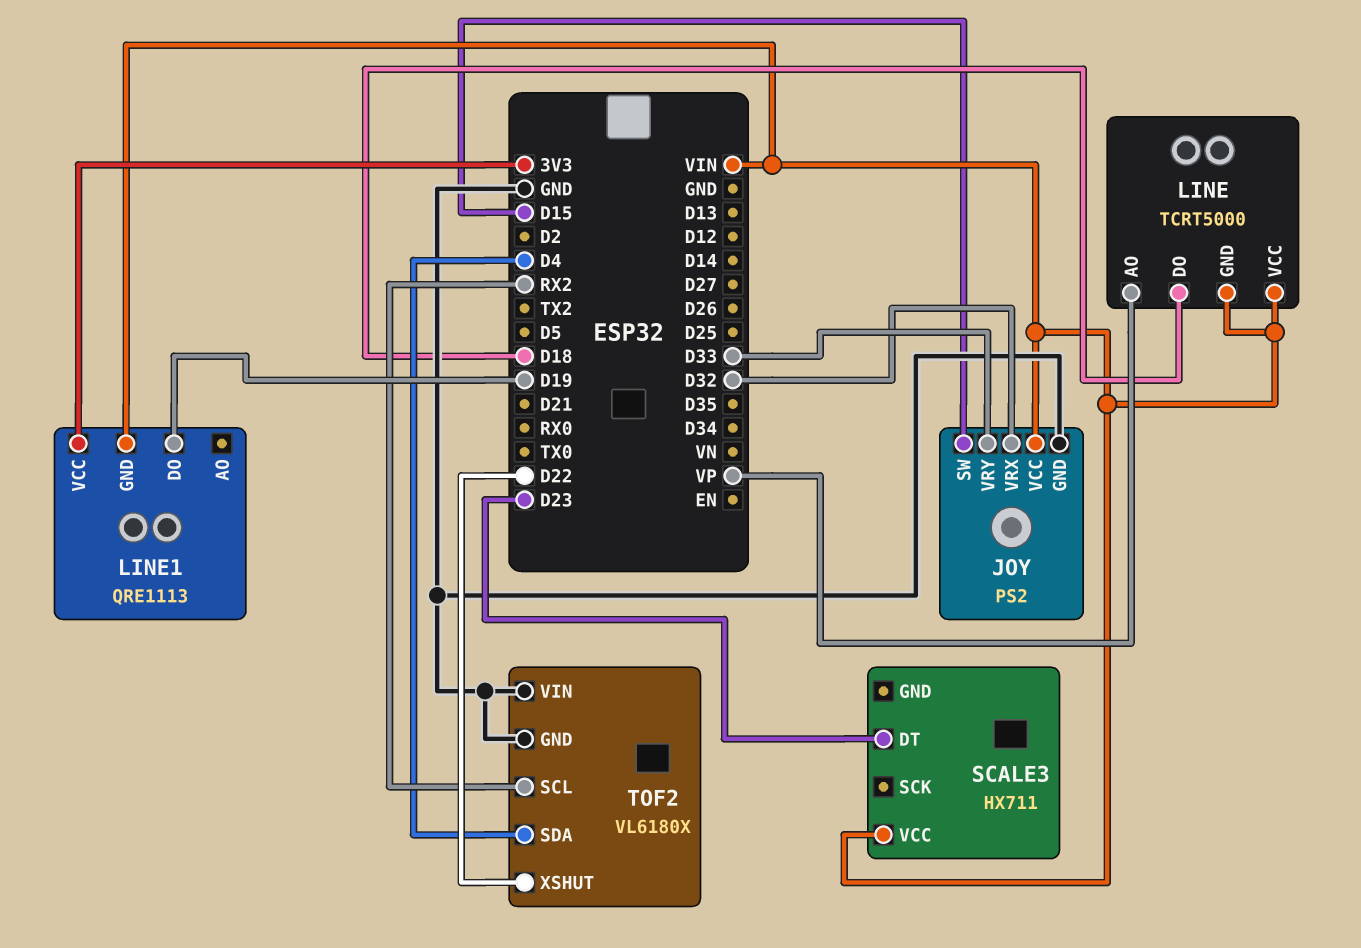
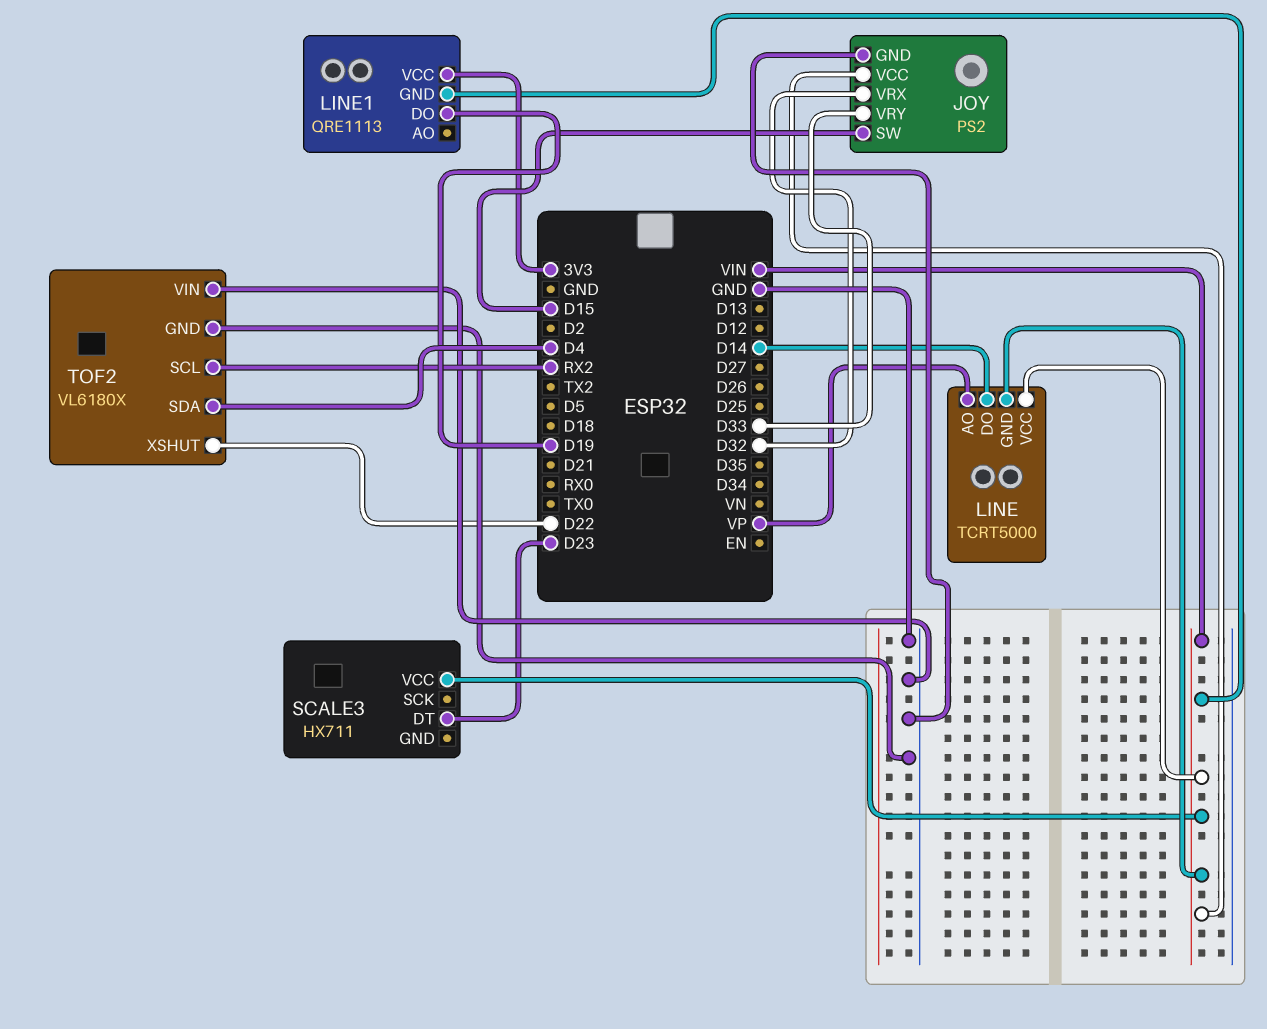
LINE pin DO: D18 -> D14

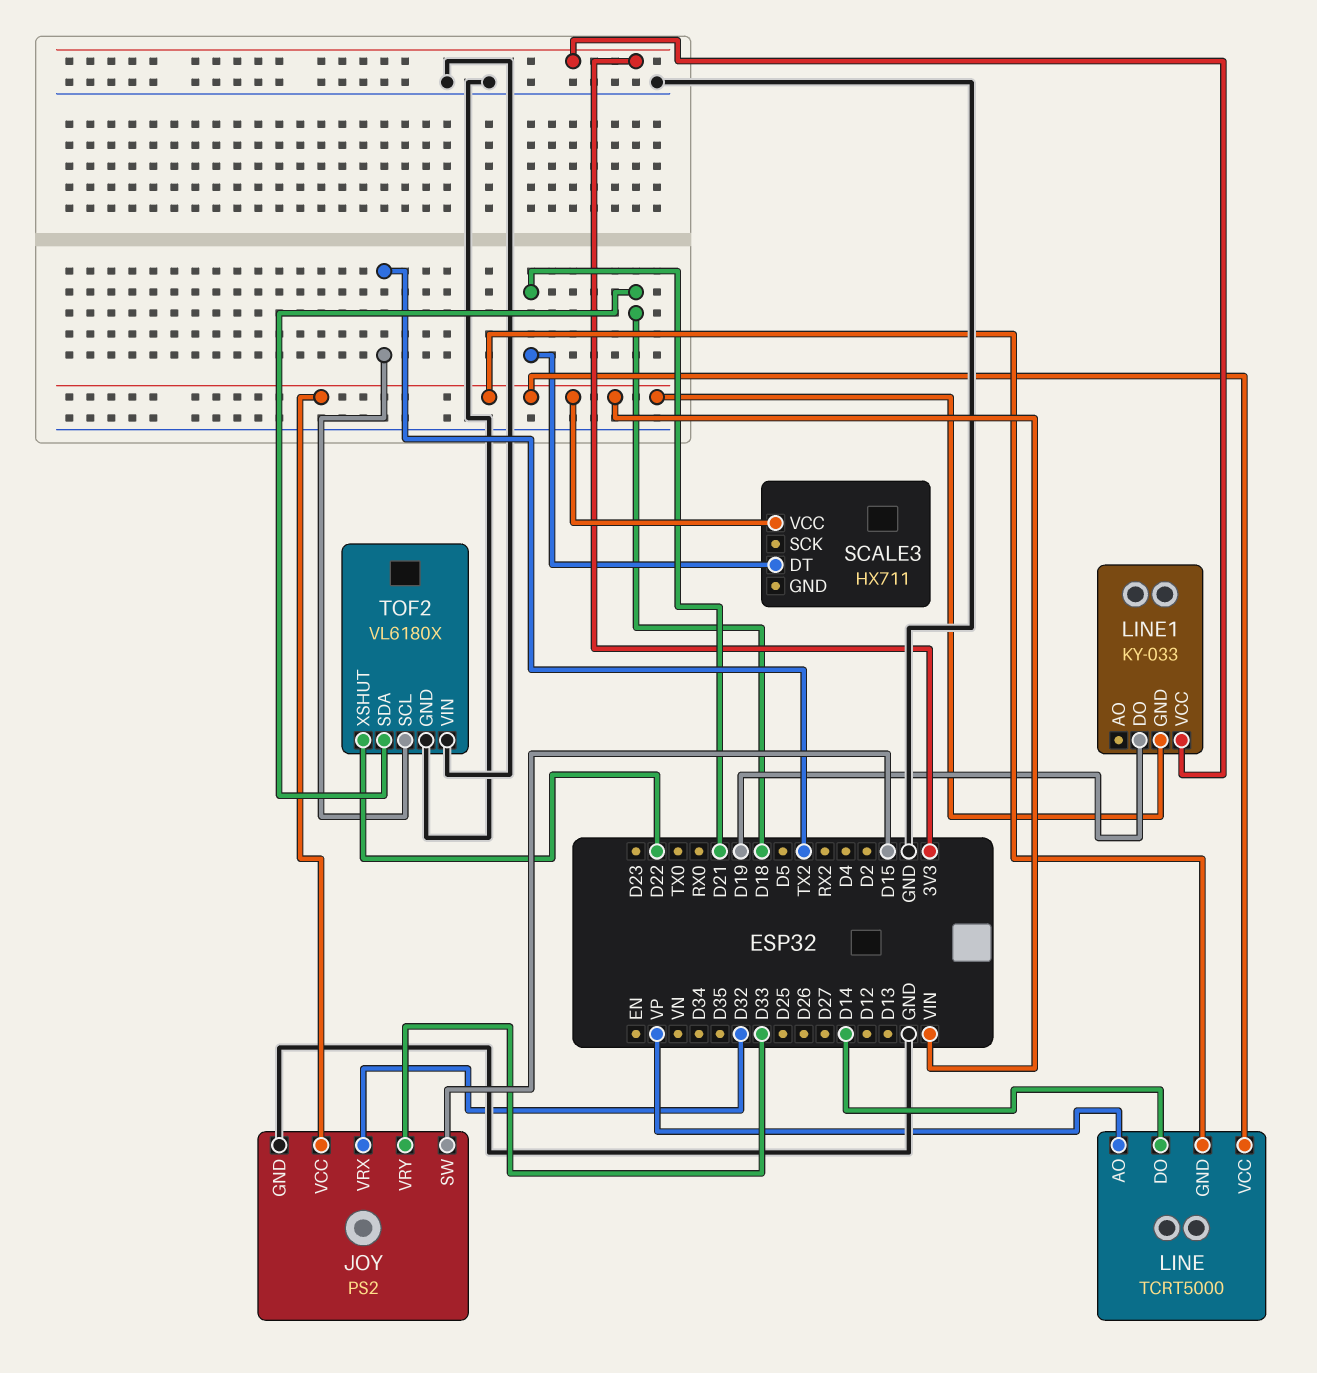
LINE1: QRE1113 -> KY-033
SCALE3 pin DT: D23 -> D21
TOF2 pin SCL: RX2 -> TX2
TOF2 pin SDA: D4 -> D18

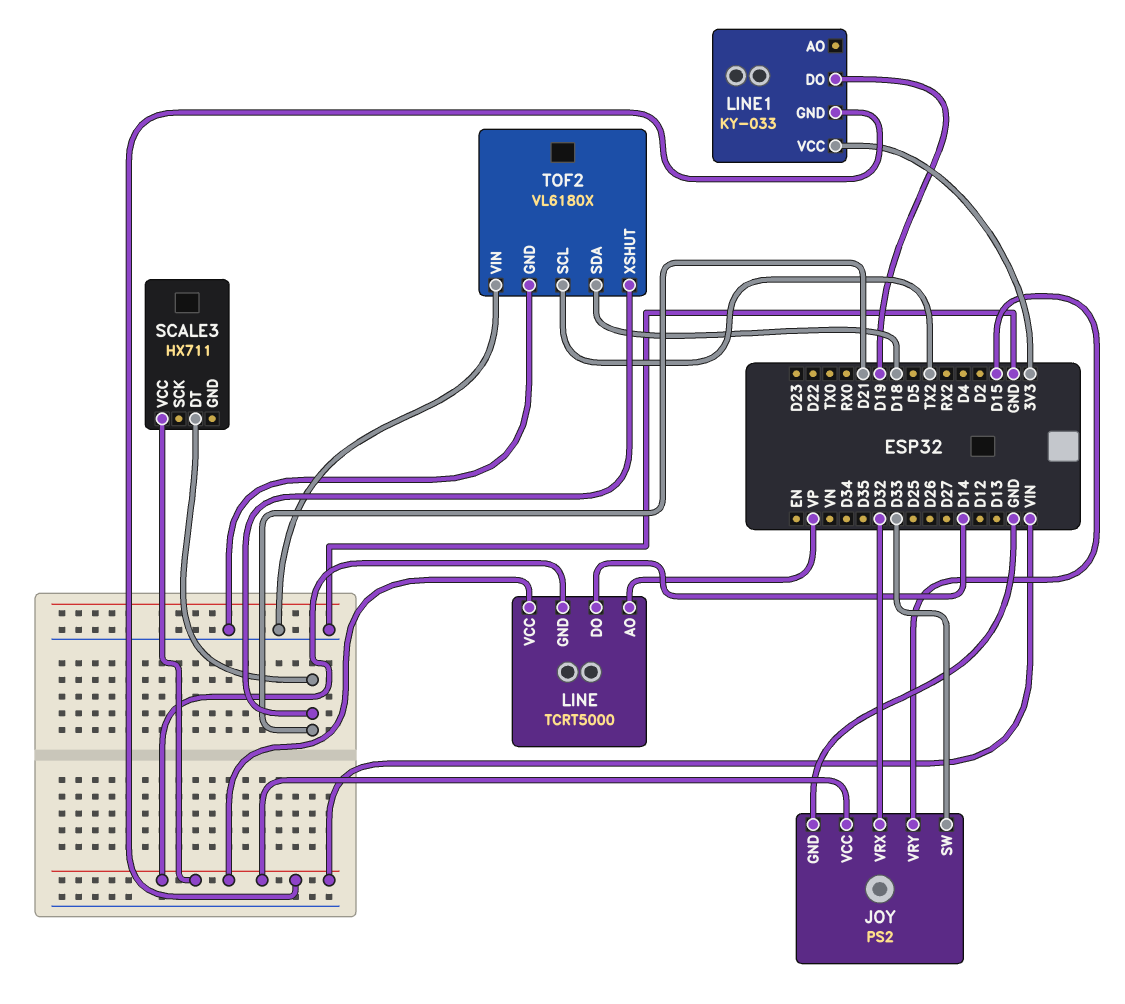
JOY pin SW: D15 -> D33
JOY pin VRY: D33 -> D15
TOF2 pin XSHUT: D22 -> D21

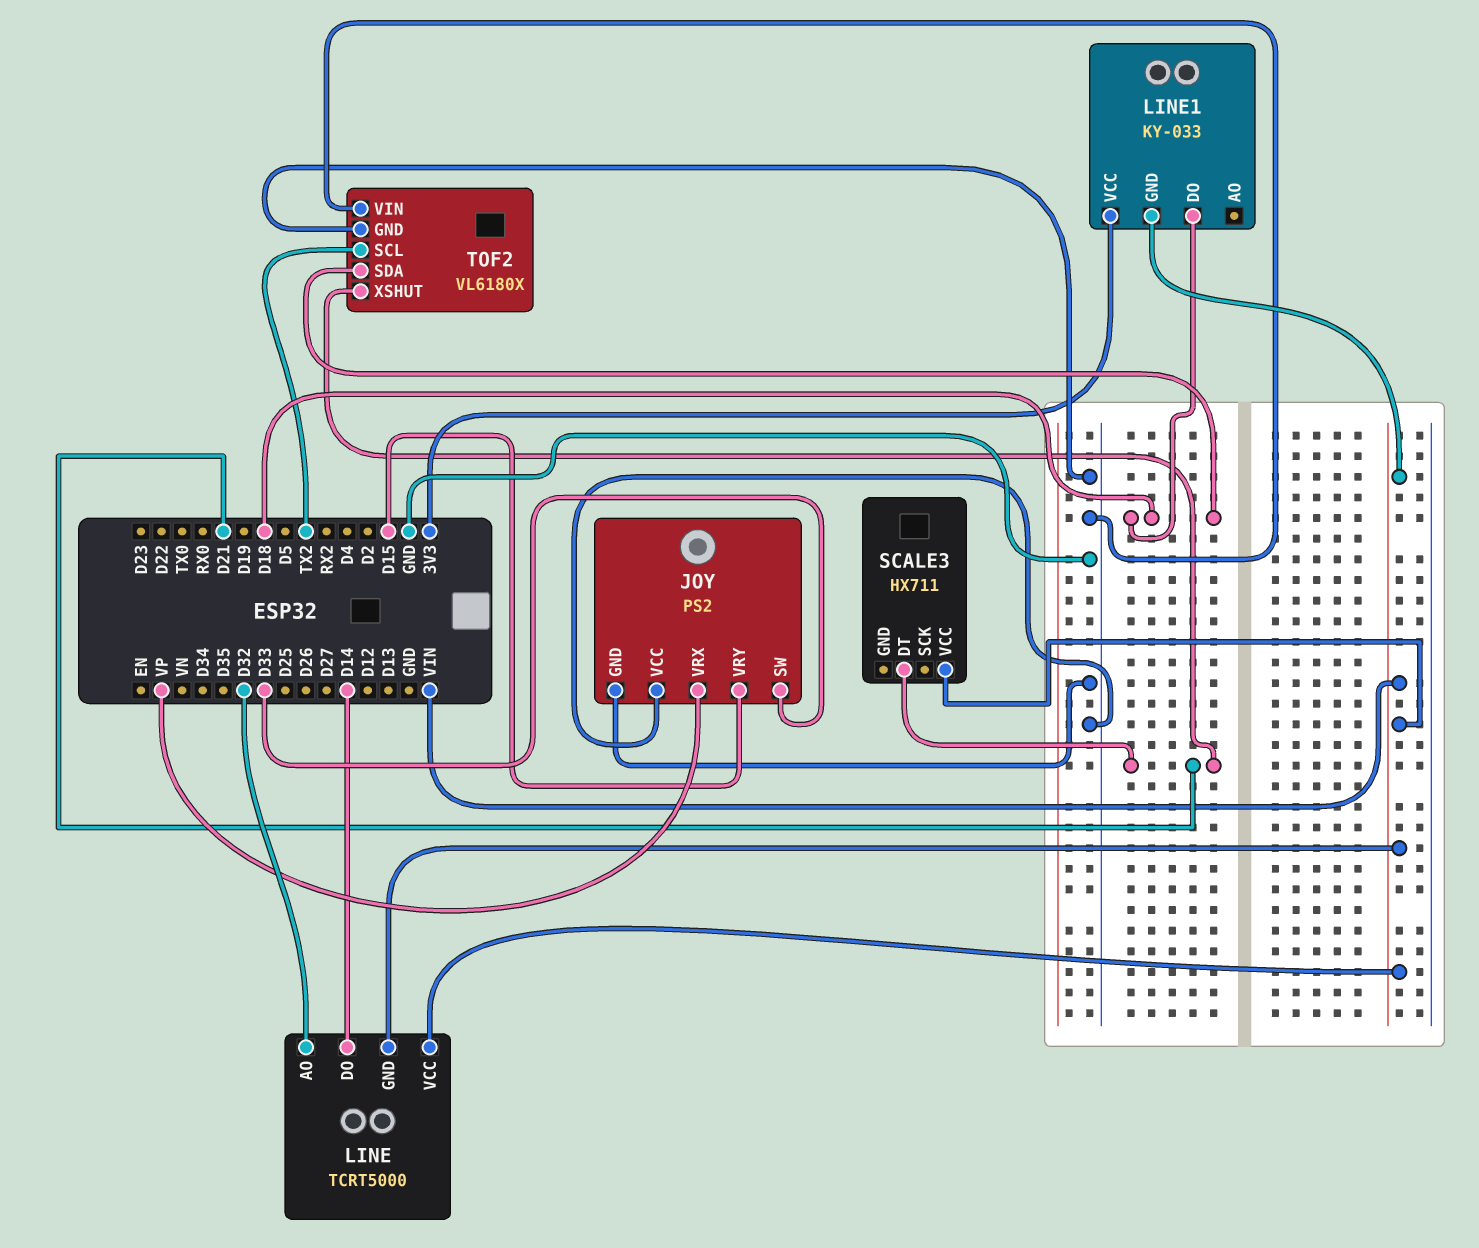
JOY pin VCC: VIN -> GND
JOY pin VRX: D32 -> VP
LINE pin AO: VP -> D32
LINE1 pin DO: D19 -> D18

